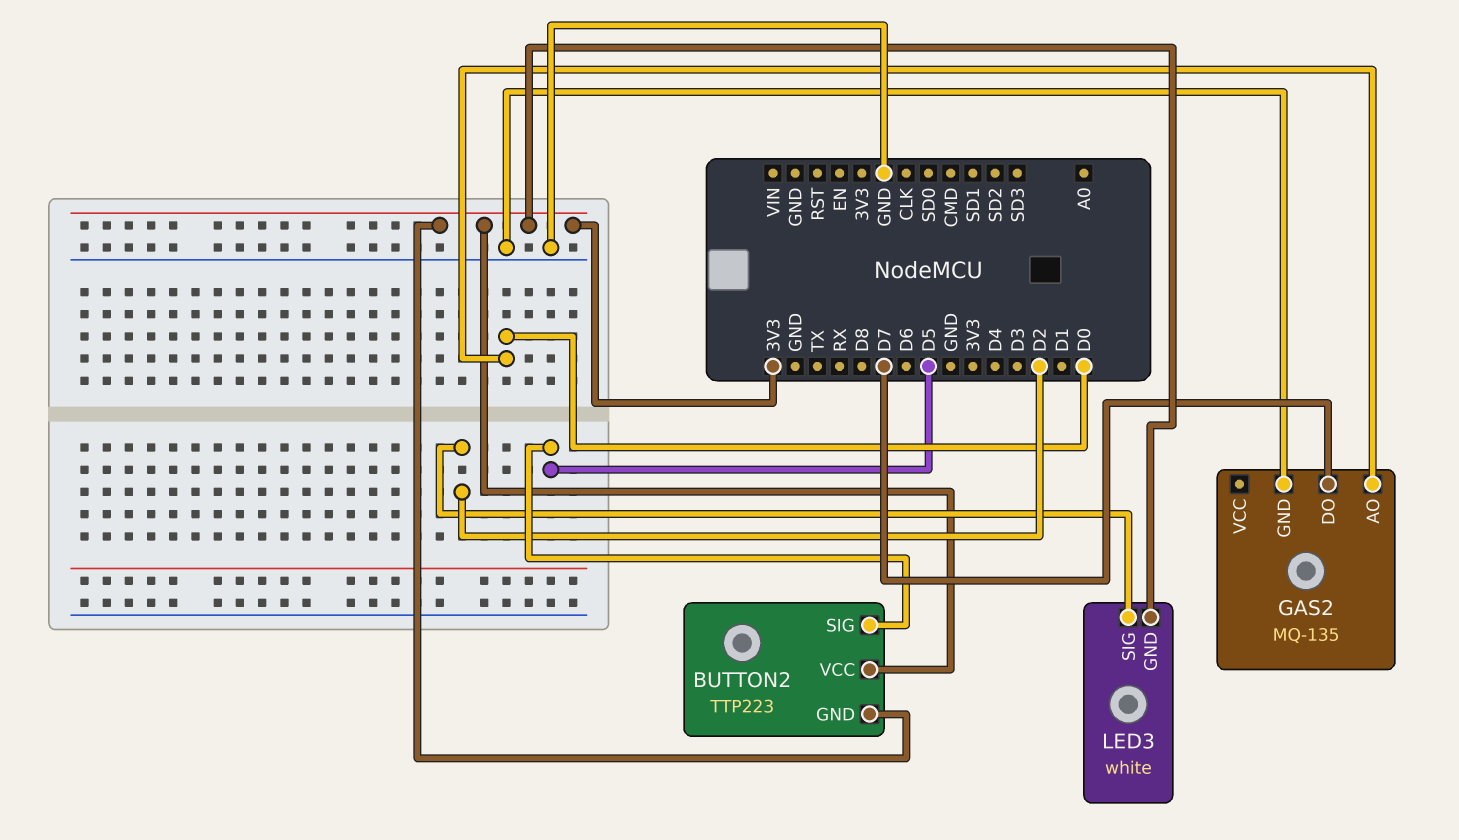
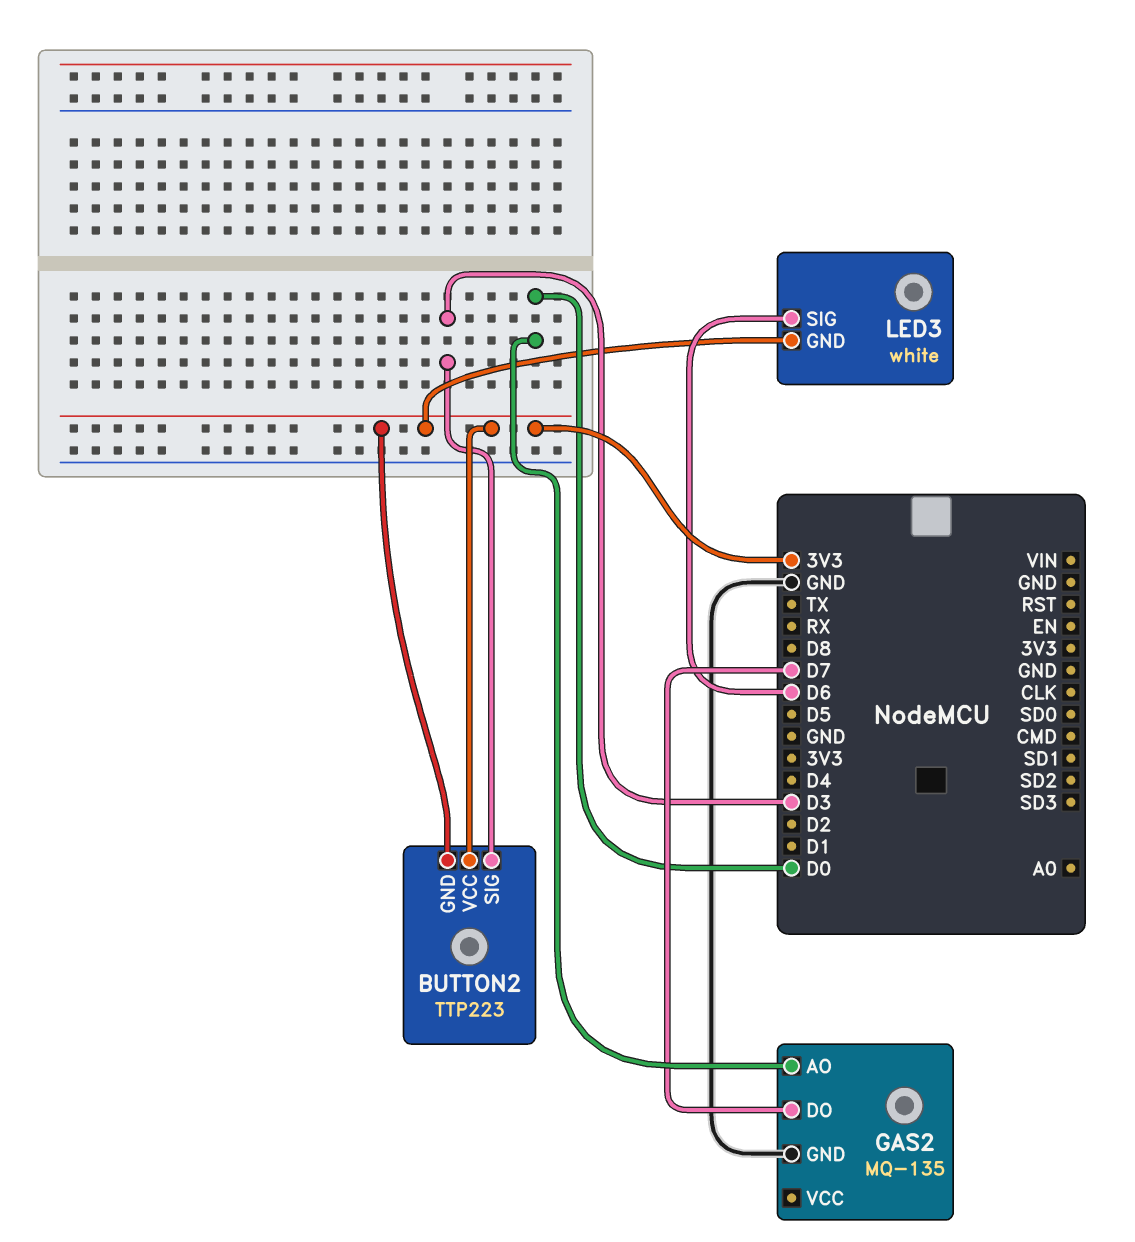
BUTTON2 pin SIG: D5 -> D3
LED3 pin SIG: D2 -> D6

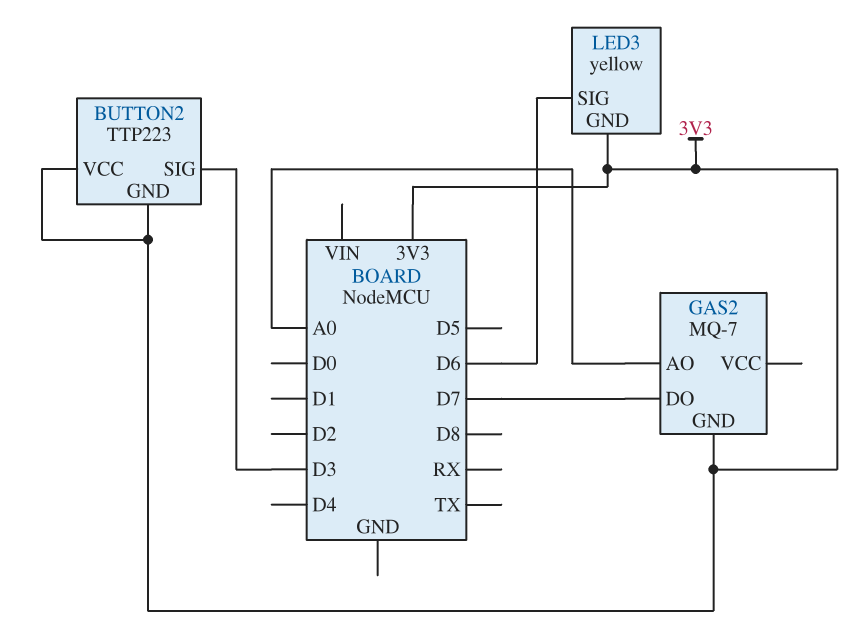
GAS2: MQ-135 -> MQ-7
GAS2 pin AO: D0 -> A0
GAS2 pin GND: GND -> 3V3
LED3: white -> yellow

